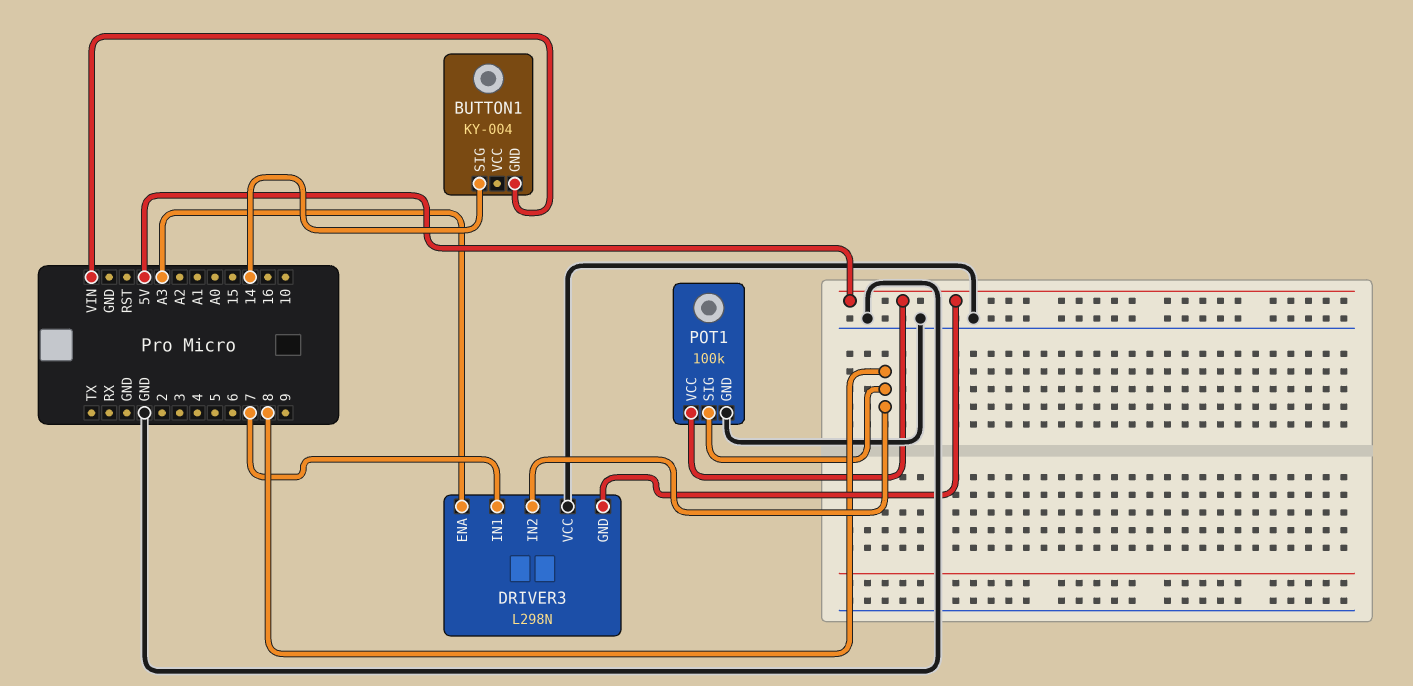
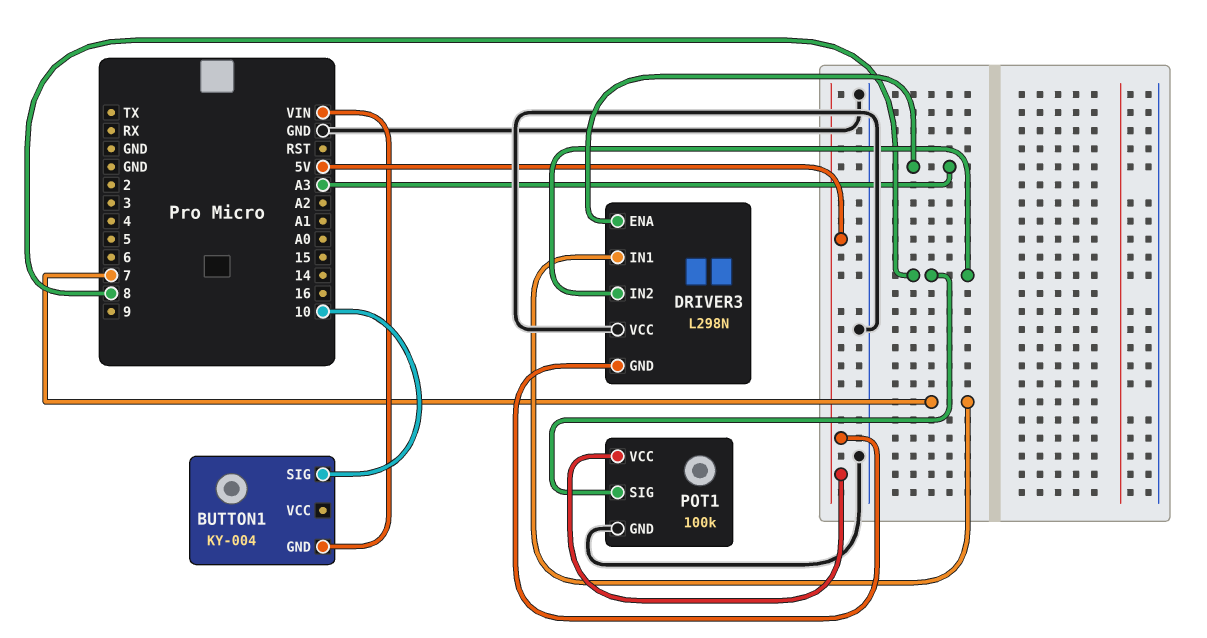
BUTTON1 pin SIG: 14 -> 10

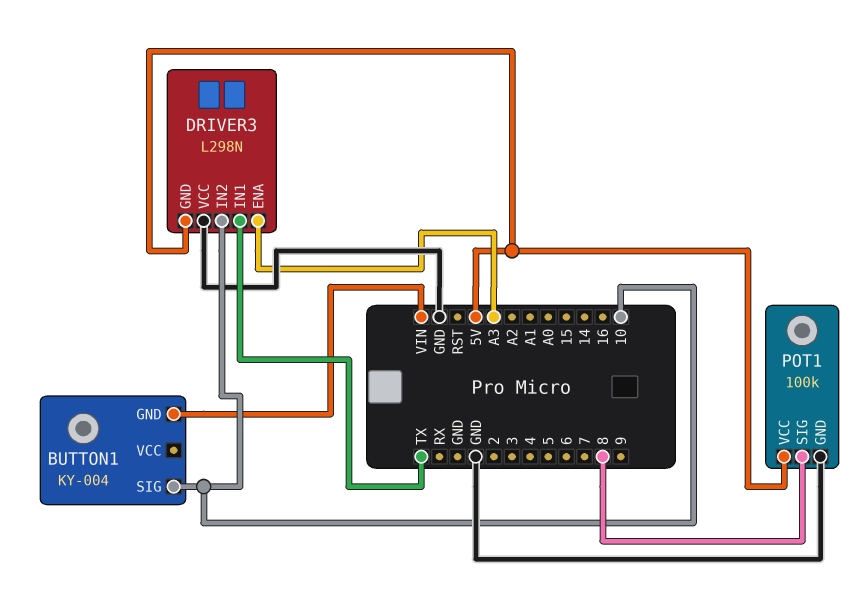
DRIVER3 pin IN1: 7 -> TX
DRIVER3 pin IN2: 8 -> 10

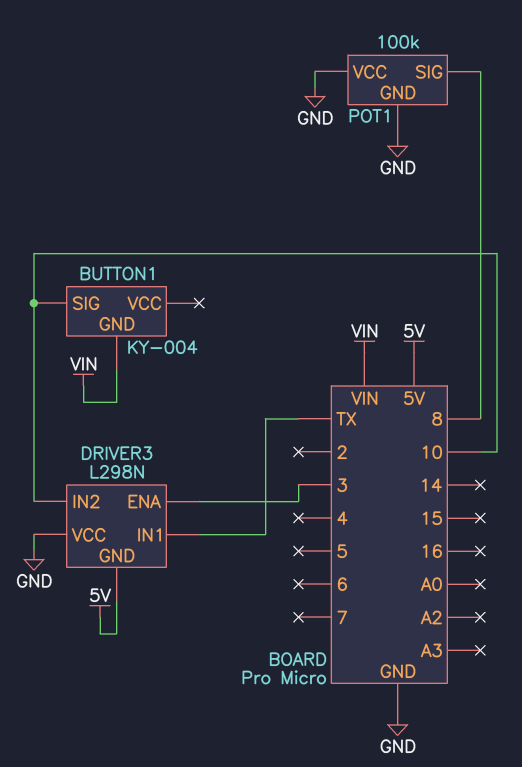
DRIVER3 pin ENA: A3 -> 3
POT1 pin VCC: 5V -> GND

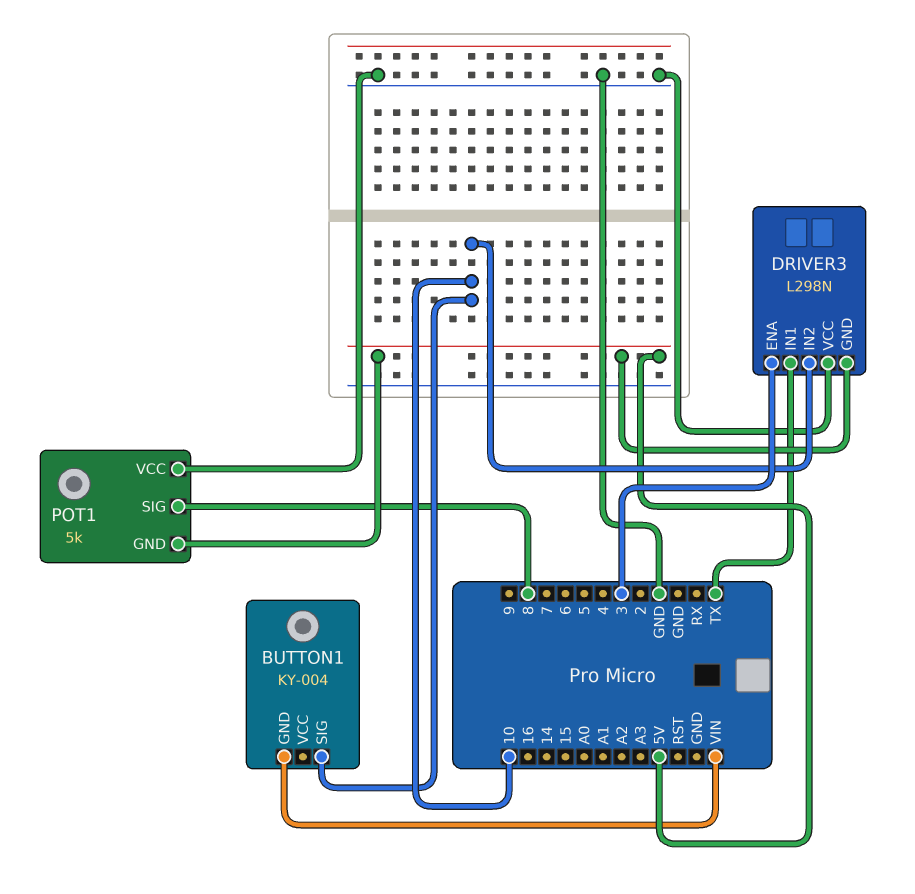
POT1: 100k -> 5k
POT1 pin GND: GND -> 5V

